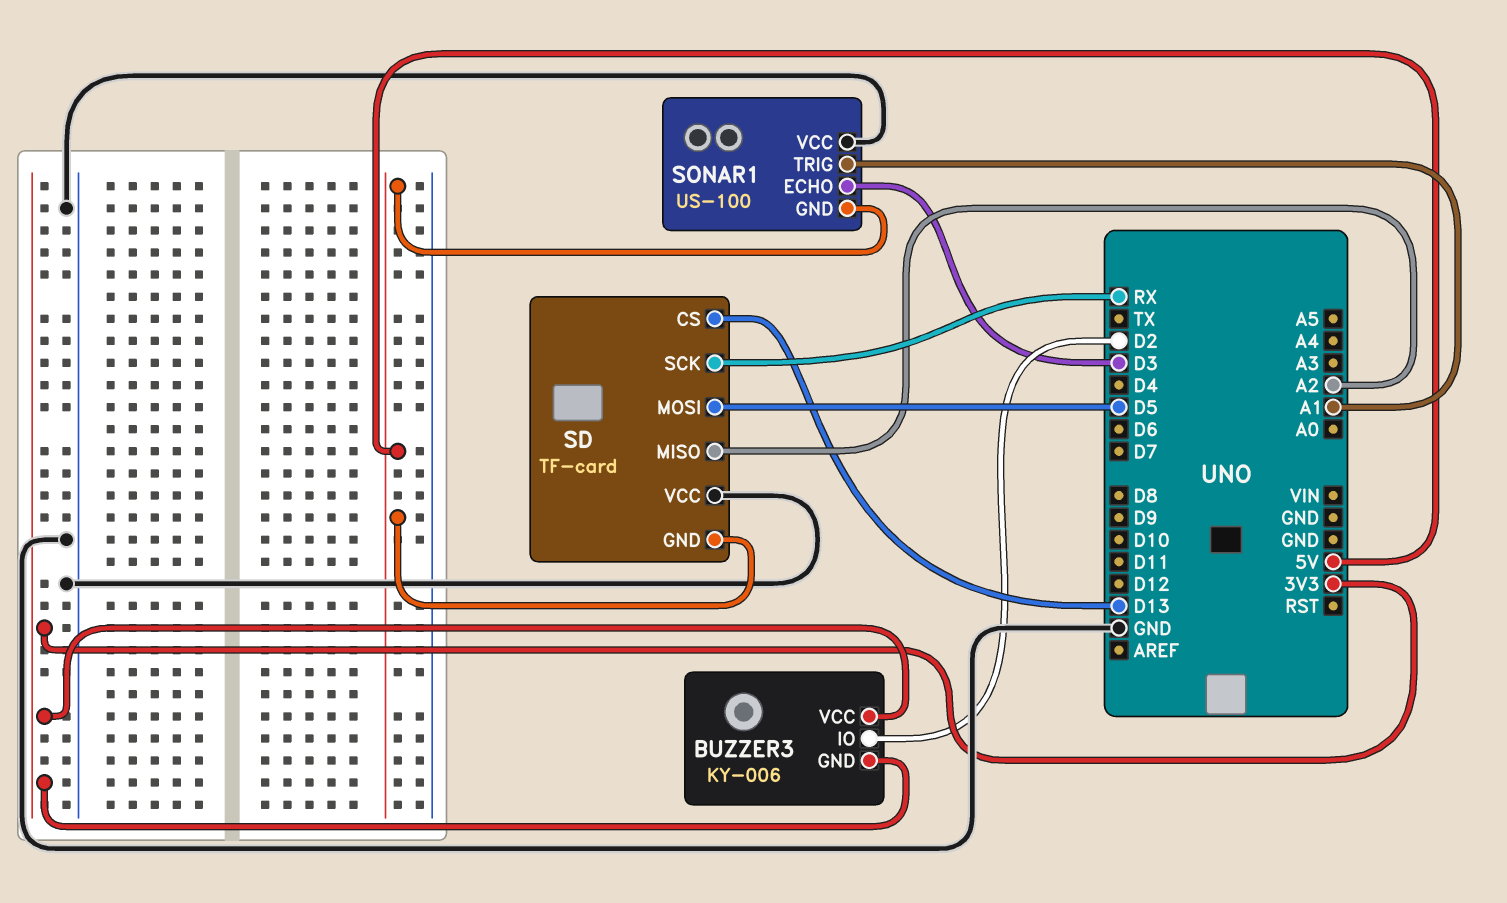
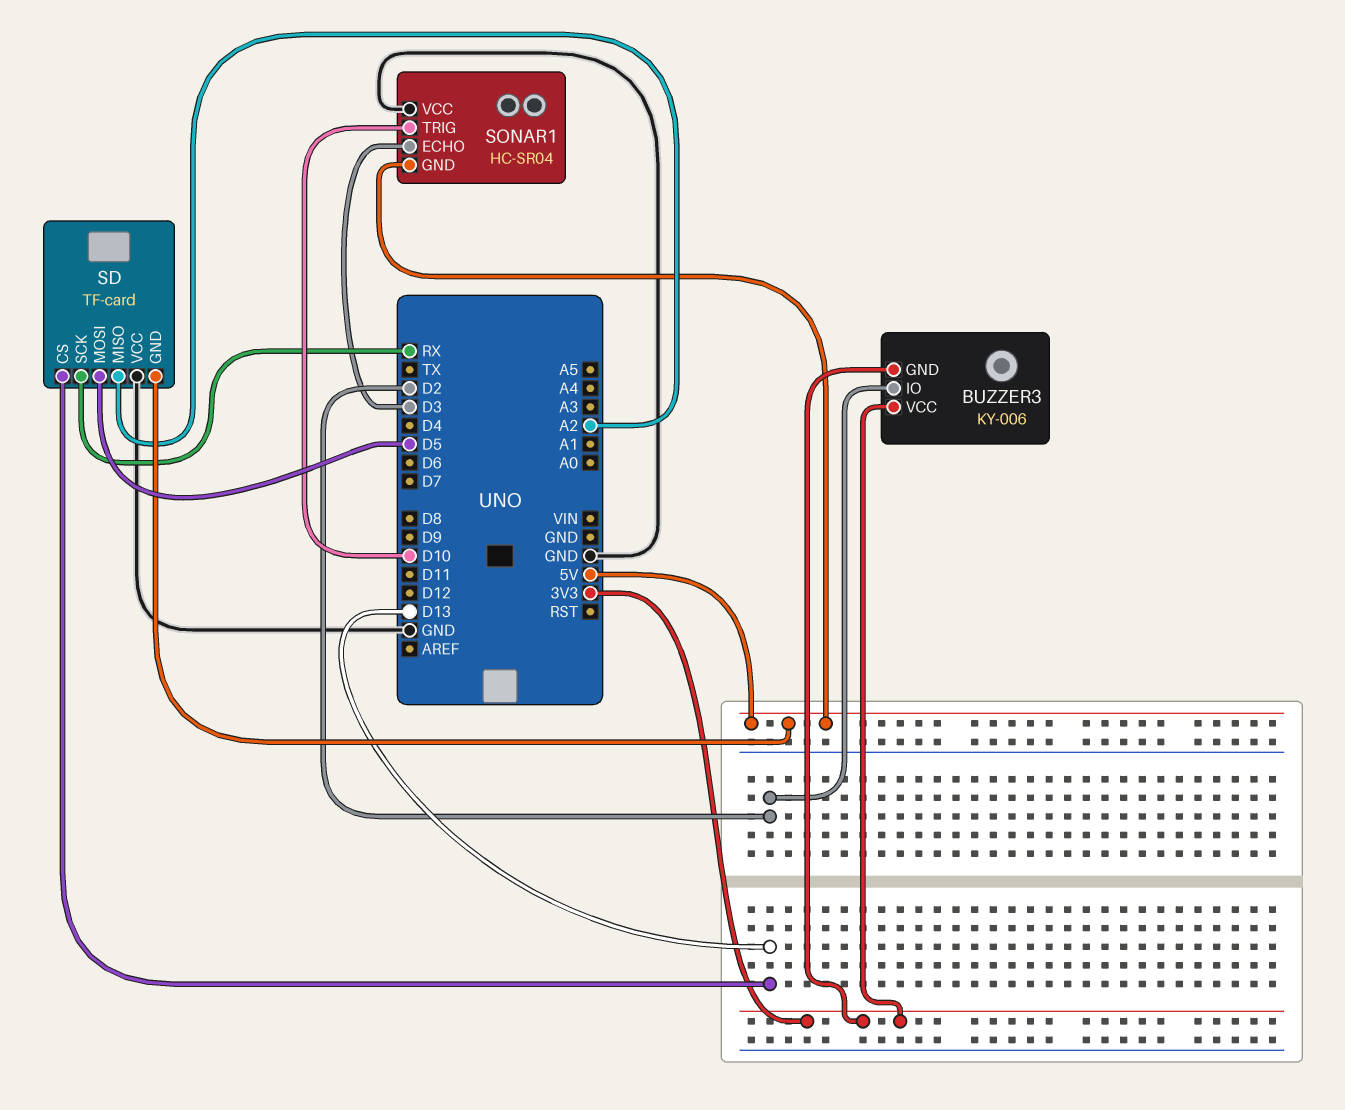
SONAR1: US-100 -> HC-SR04
SONAR1 pin TRIG: A1 -> D10

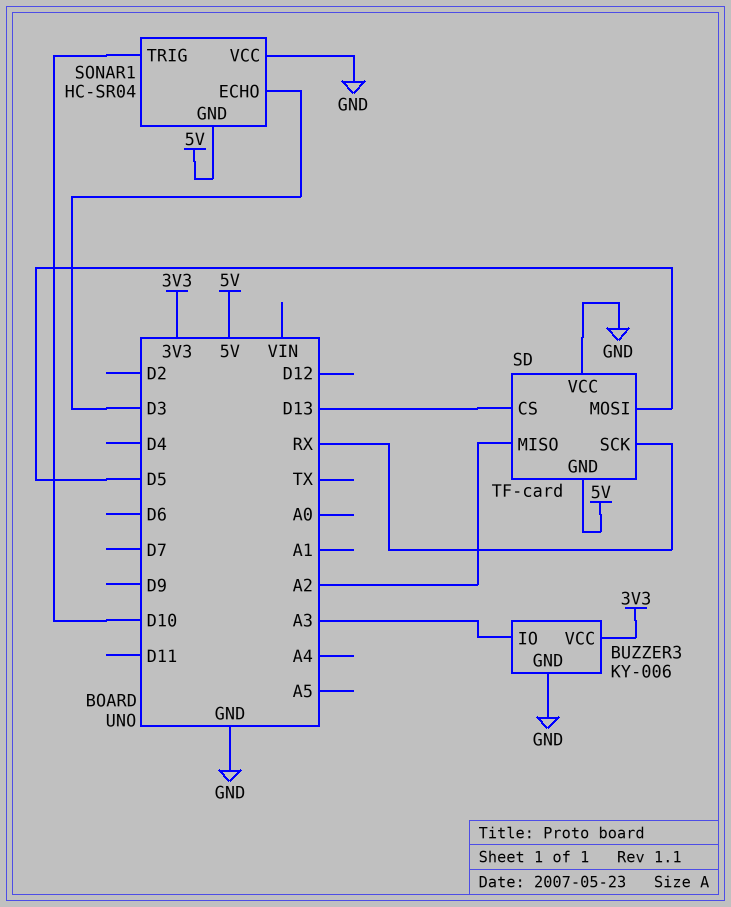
BUZZER3 pin GND: 3V3 -> GND
BUZZER3 pin IO: D2 -> A3

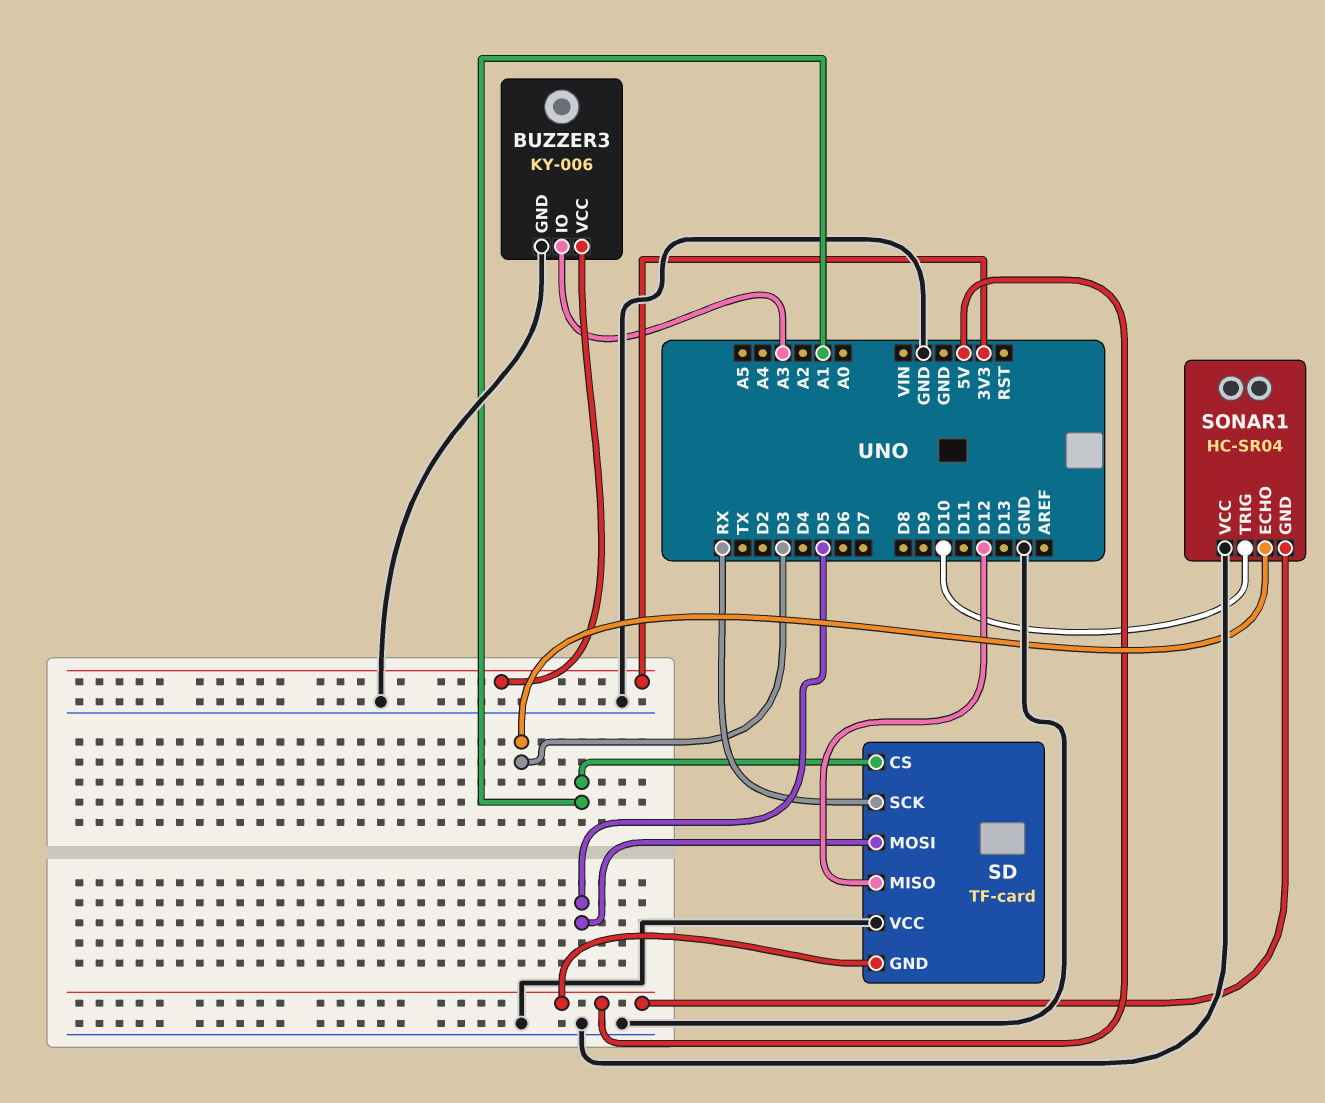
SD pin CS: D13 -> A1
SD pin MISO: A2 -> D12

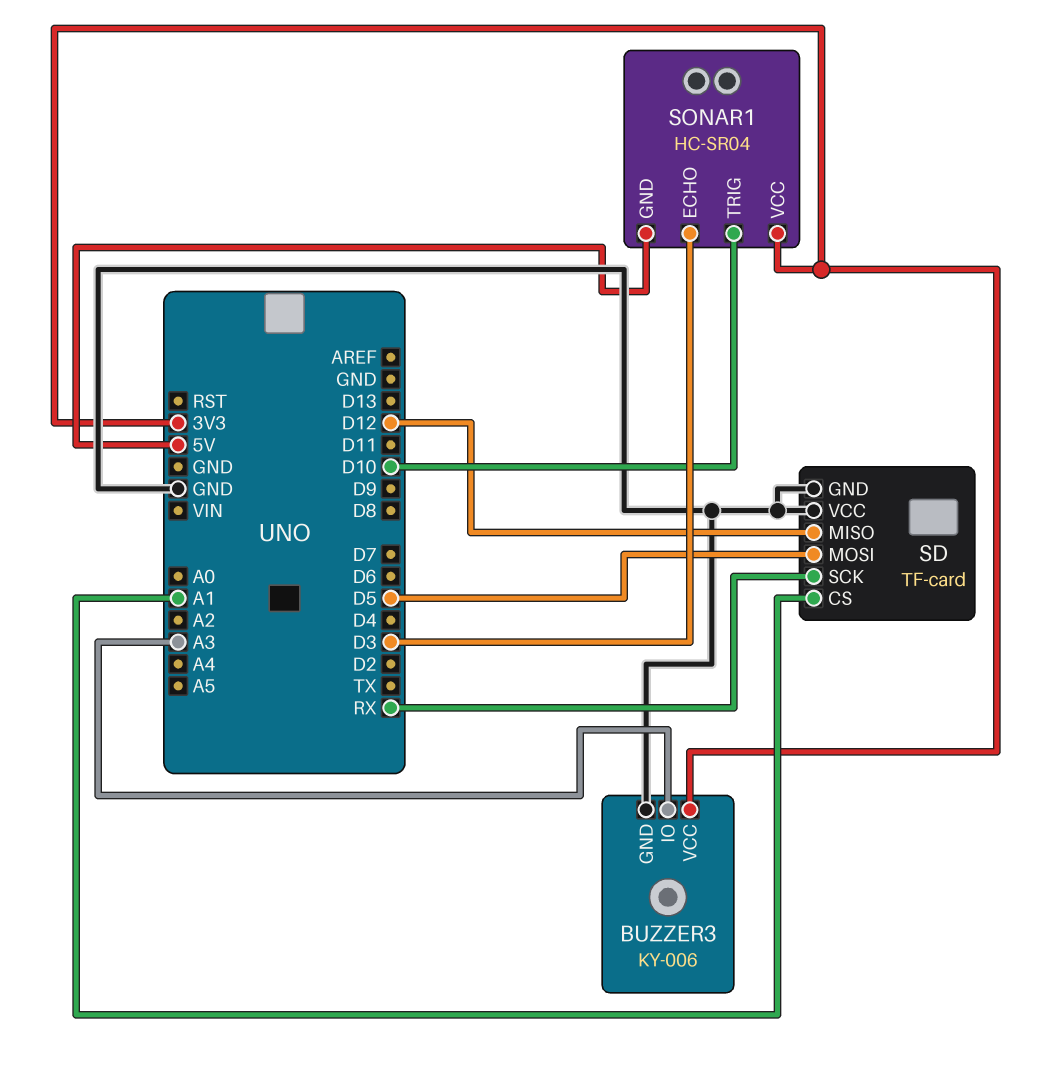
SD pin GND: 5V -> GND
SONAR1 pin VCC: GND -> 3V3

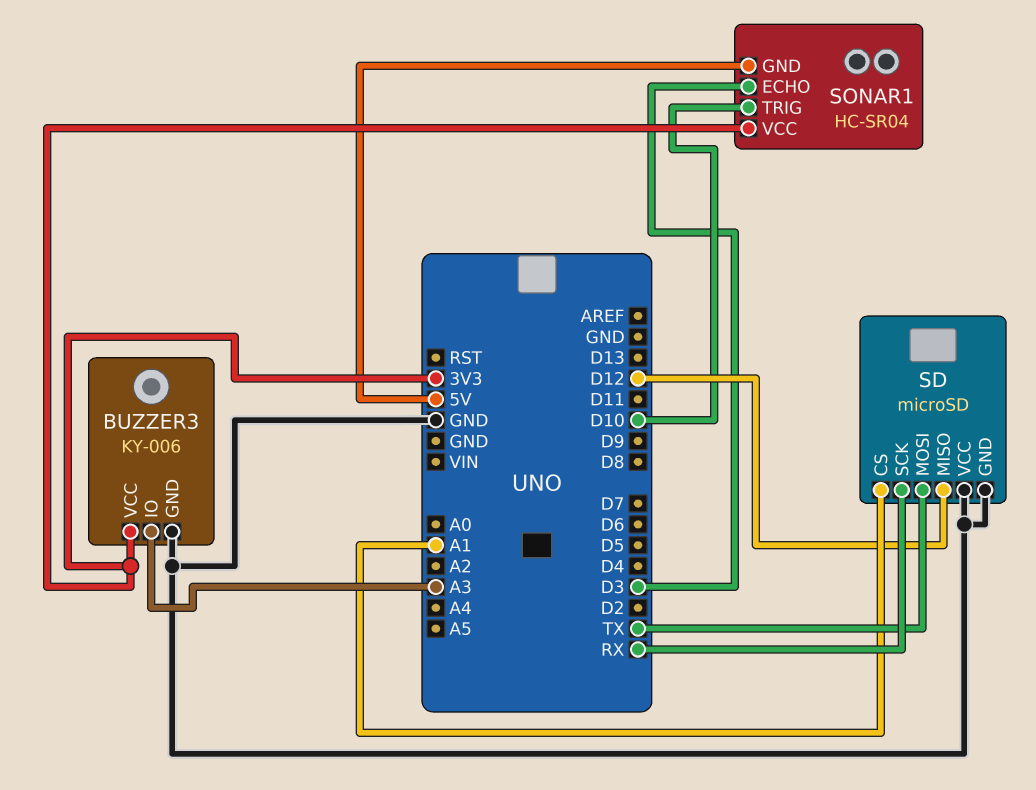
SD: TF-card -> microSD
SD pin MOSI: D5 -> TX

